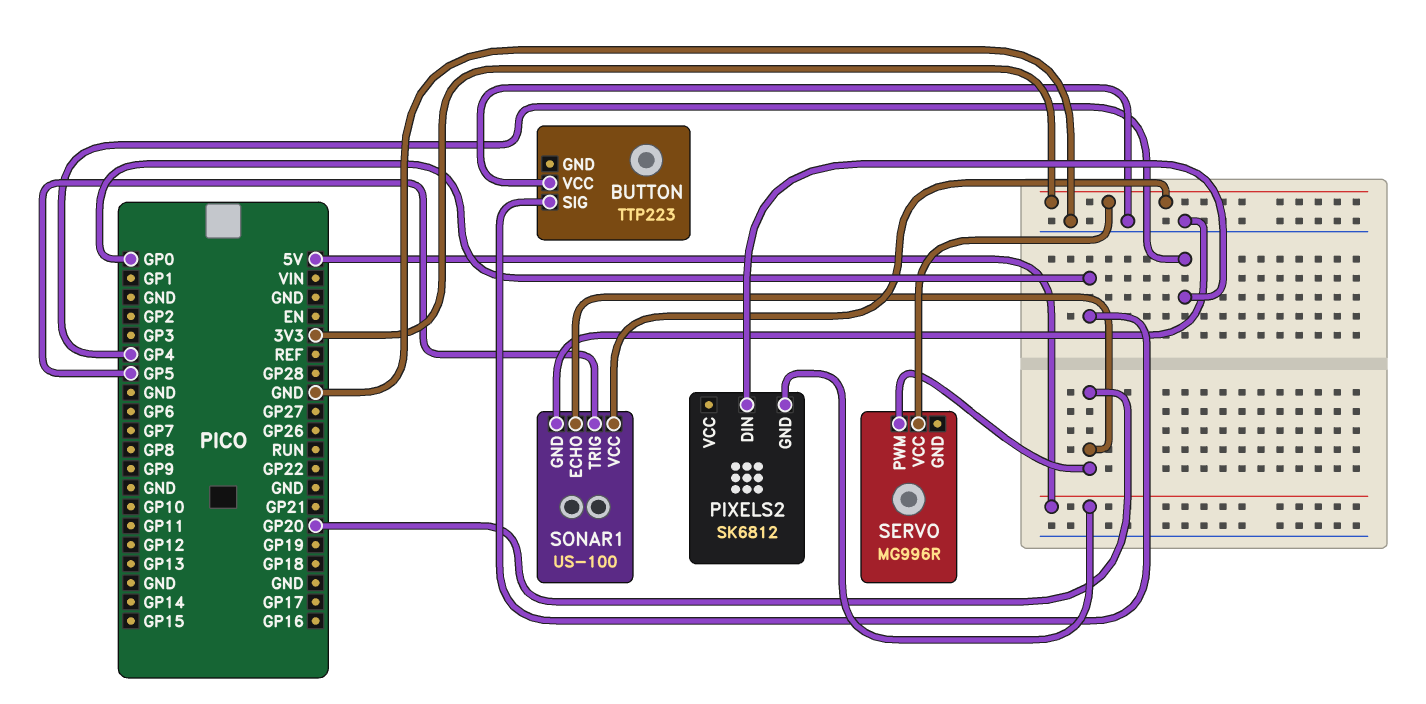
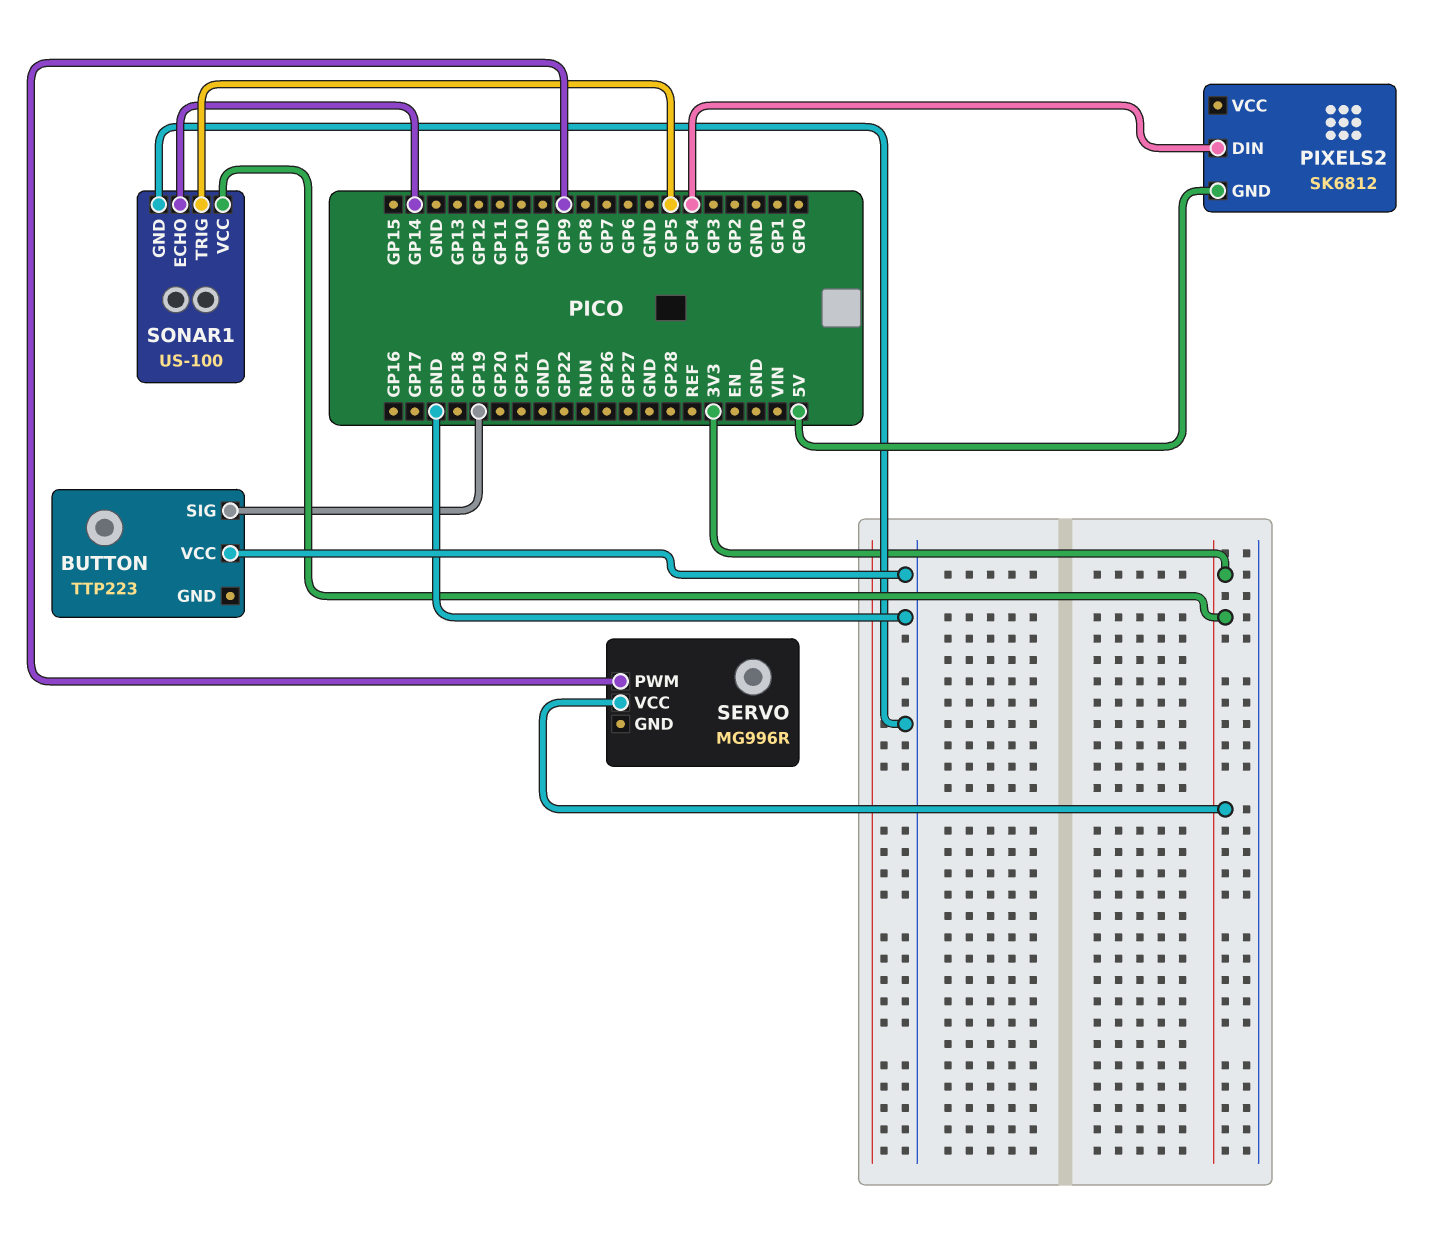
BUTTON pin SIG: GP0 -> GP19
SERVO pin PWM: GP20 -> GP9
SONAR1 pin ECHO: GP20 -> GP14

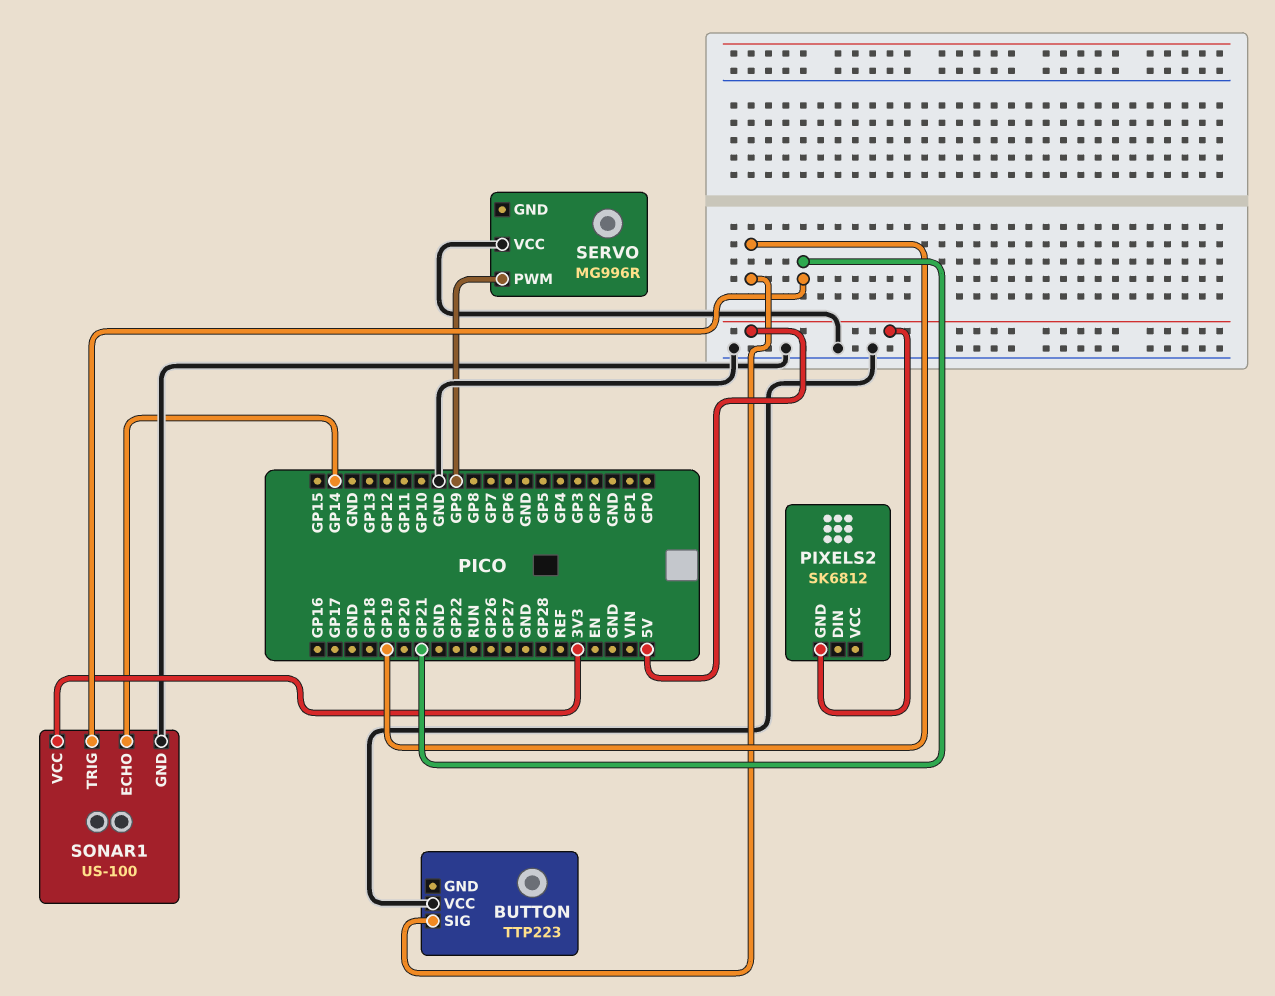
PIXELS2 pin DIN: GP4 -> none
SERVO pin VCC: 3V3 -> GND
SONAR1 pin TRIG: GP5 -> GP21

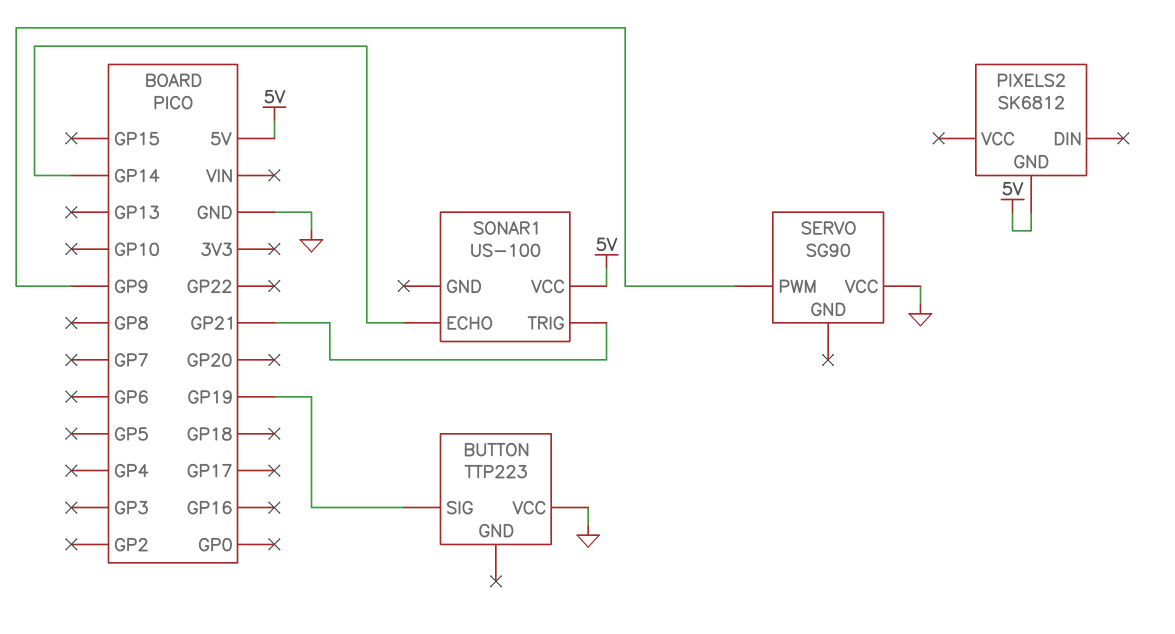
SERVO: MG996R -> SG90
SONAR1 pin GND: GND -> none
SONAR1 pin VCC: 3V3 -> 5V

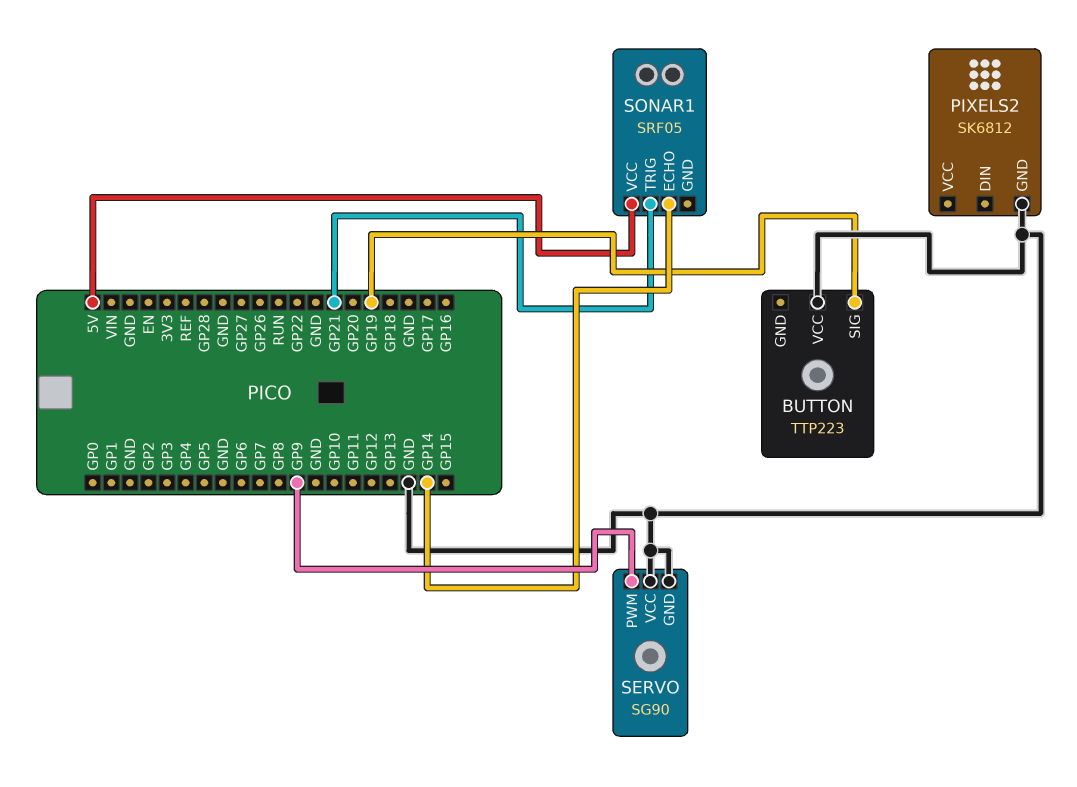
PIXELS2 pin GND: 5V -> GND
SERVO pin GND: none -> GND
SONAR1: US-100 -> SRF05

